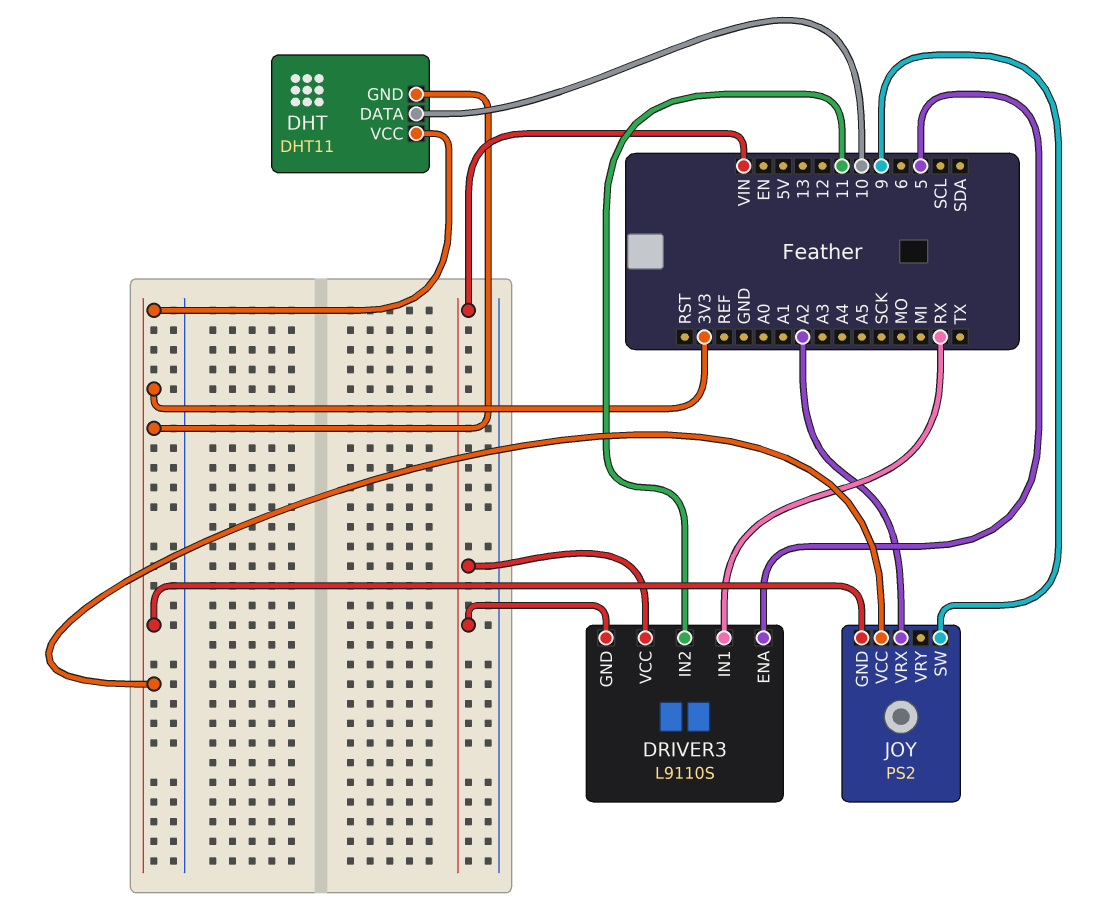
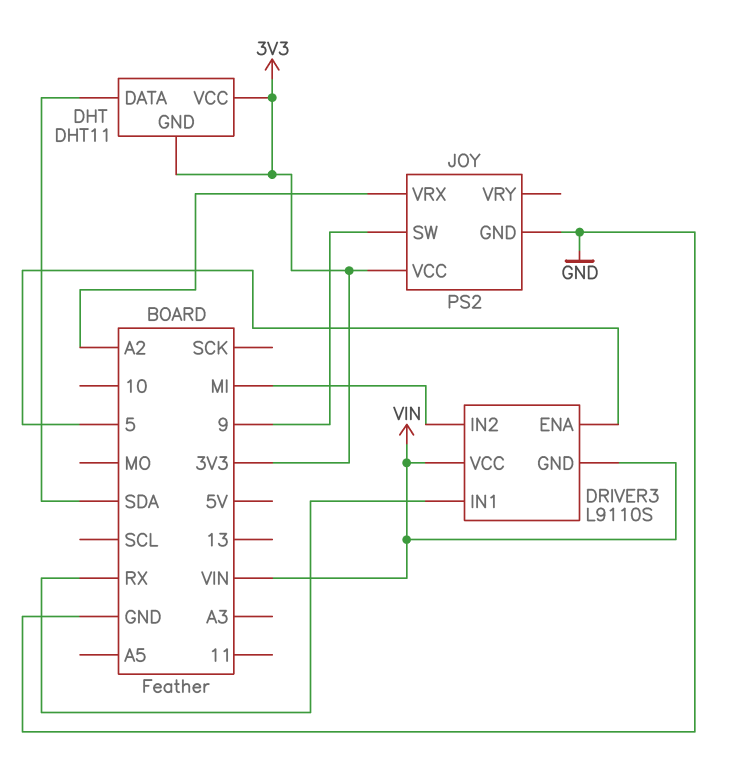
DHT pin DATA: 10 -> SDA
DRIVER3 pin IN2: 11 -> MI
JOY pin GND: 3V3 -> GND

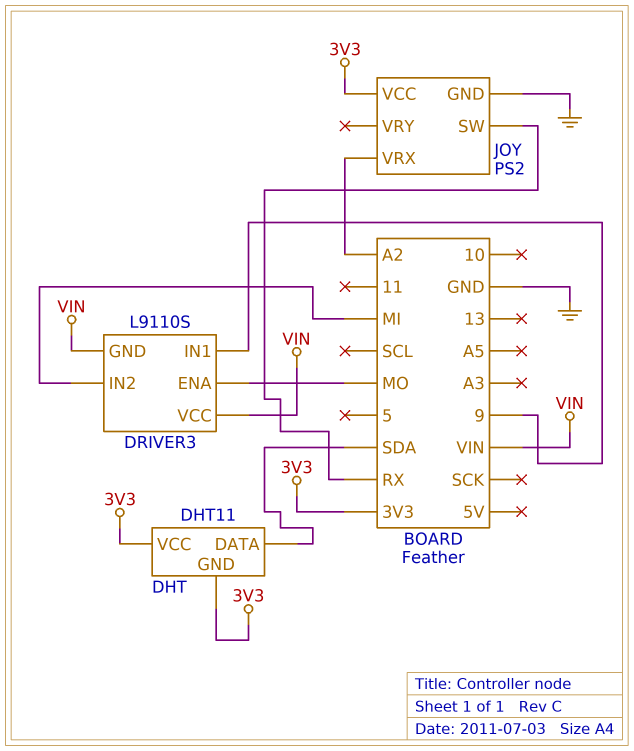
DRIVER3 pin ENA: 5 -> MO
DRIVER3 pin IN1: RX -> 9
JOY pin SW: 9 -> RX

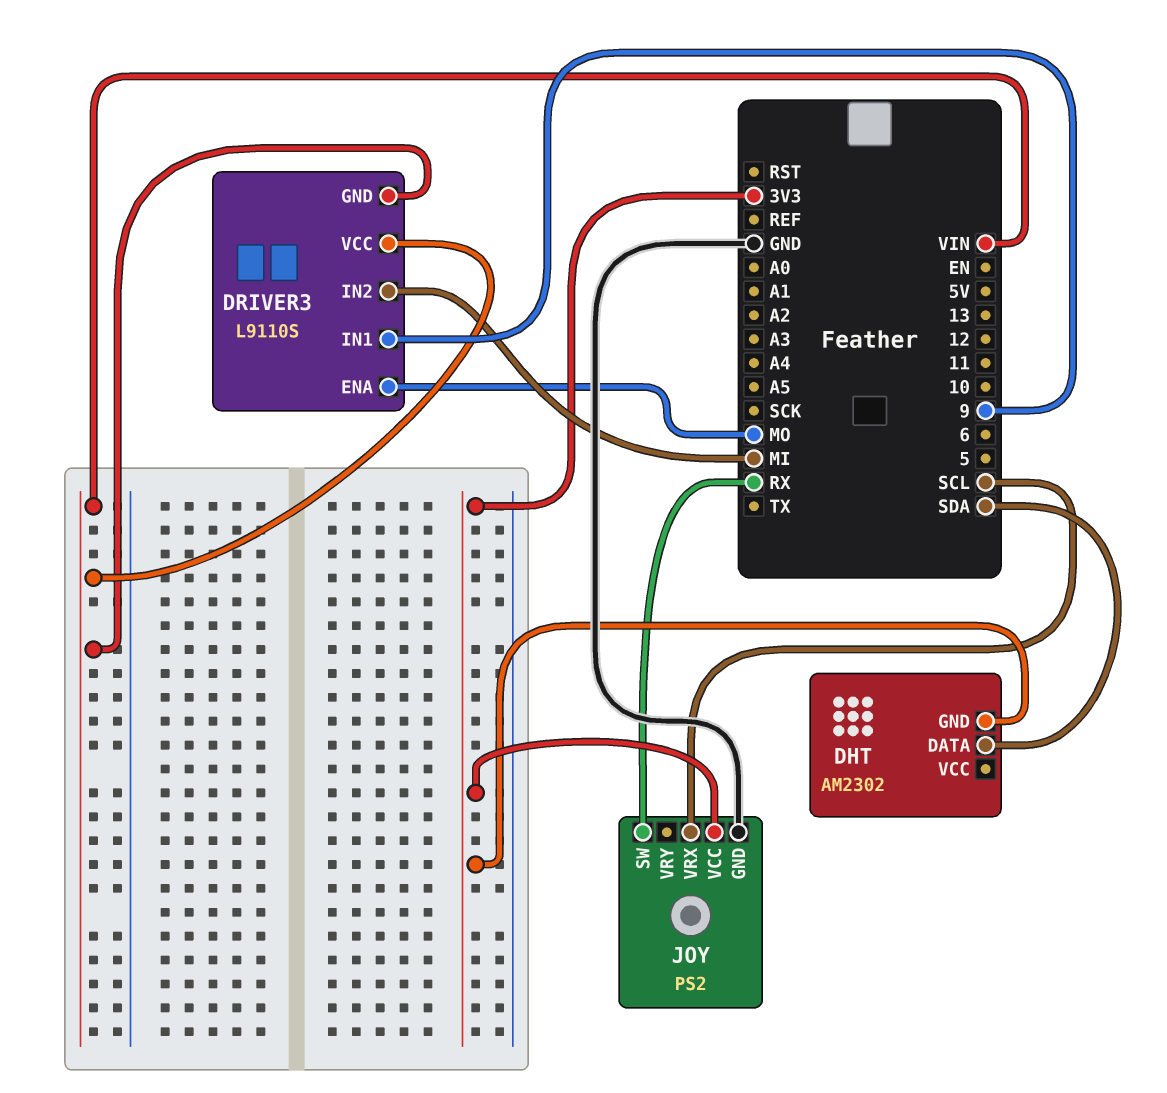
DHT: DHT11 -> AM2302
DHT pin VCC: 3V3 -> none
JOY pin VRX: A2 -> SCL

